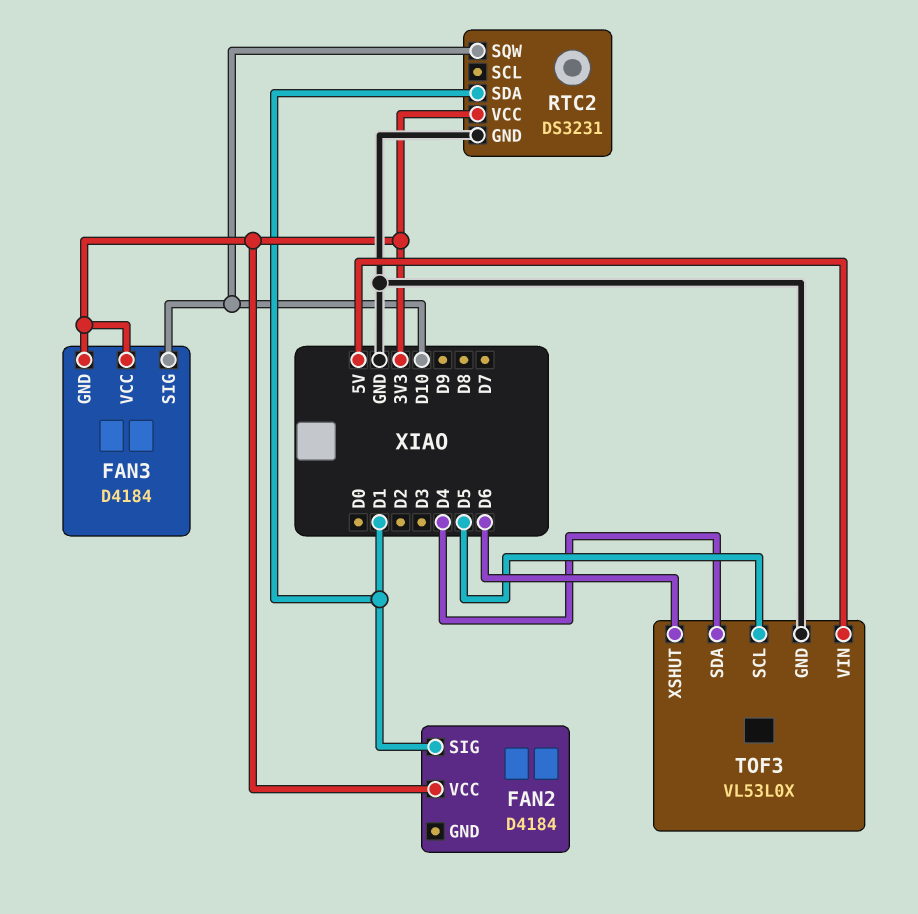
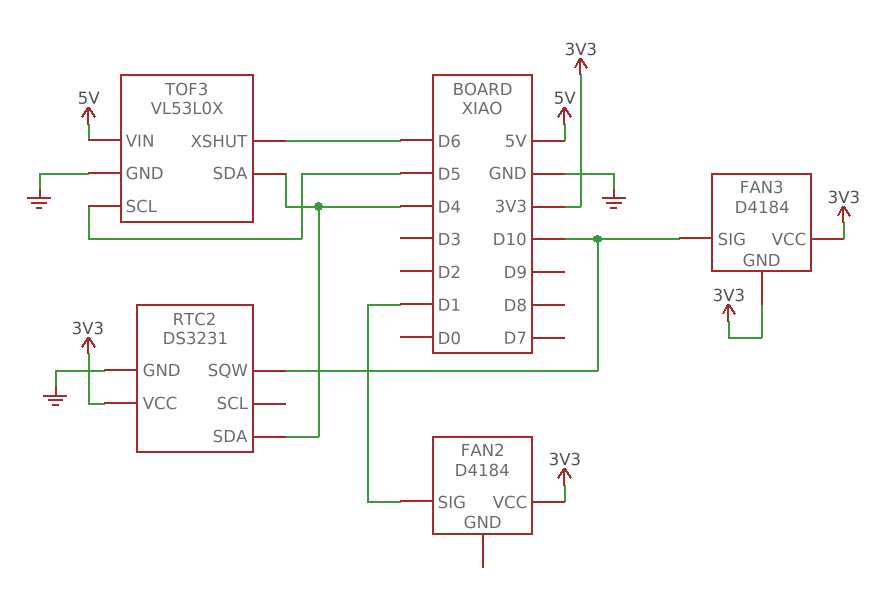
RTC2 pin SDA: D1 -> D4

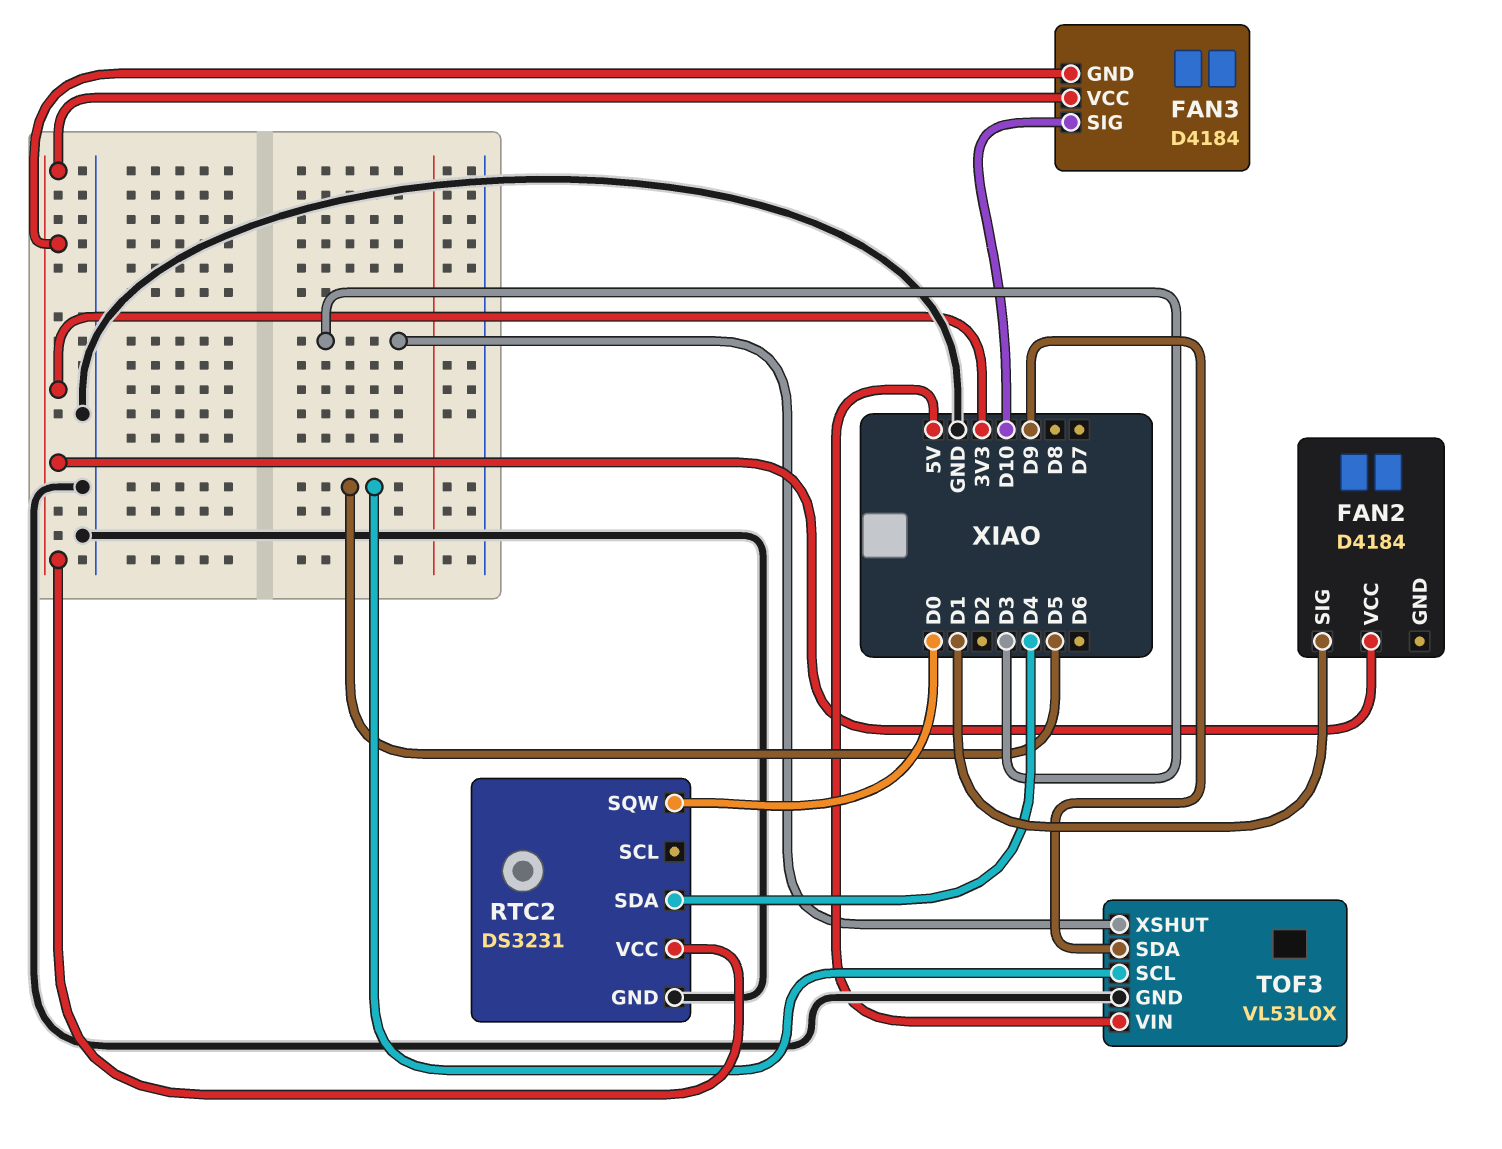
RTC2 pin SQW: D10 -> D0
TOF3 pin SDA: D4 -> D9
TOF3 pin XSHUT: D6 -> D3

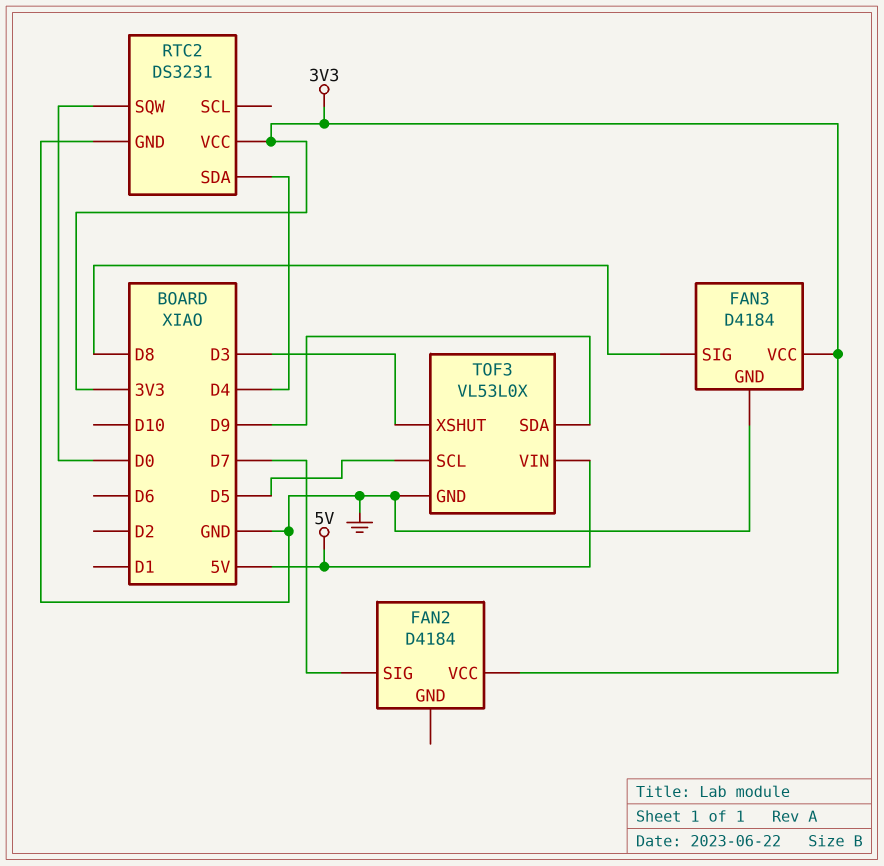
FAN2 pin SIG: D1 -> D7
FAN3 pin GND: 3V3 -> GND
FAN3 pin SIG: D10 -> D8

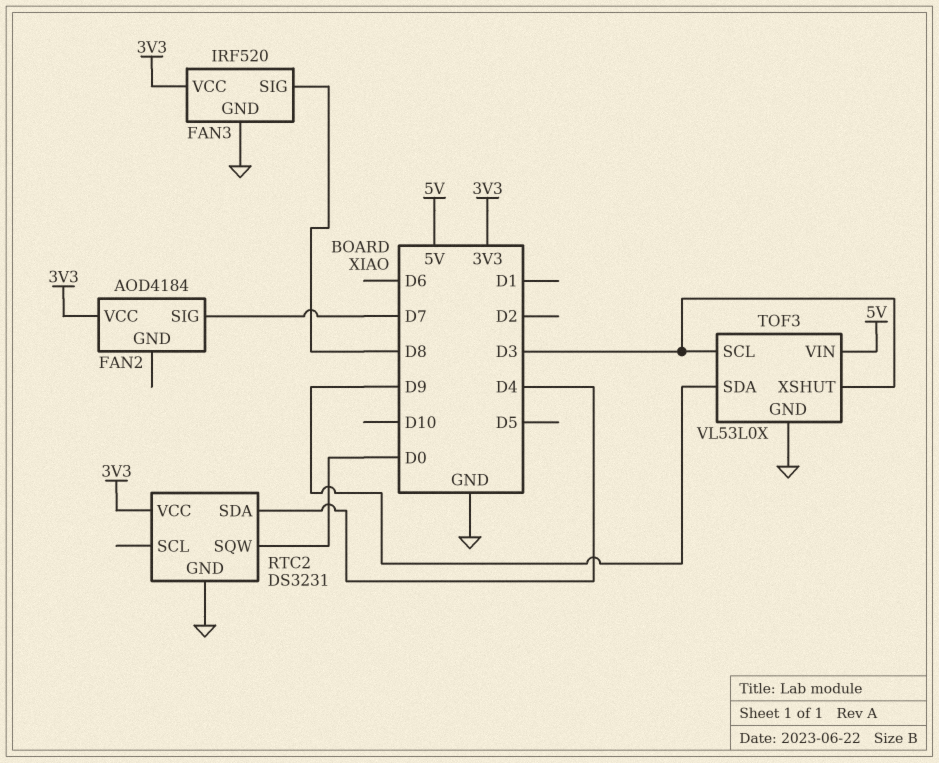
FAN2: D4184 -> AOD4184
FAN3: D4184 -> IRF520
TOF3 pin SCL: D5 -> D3

